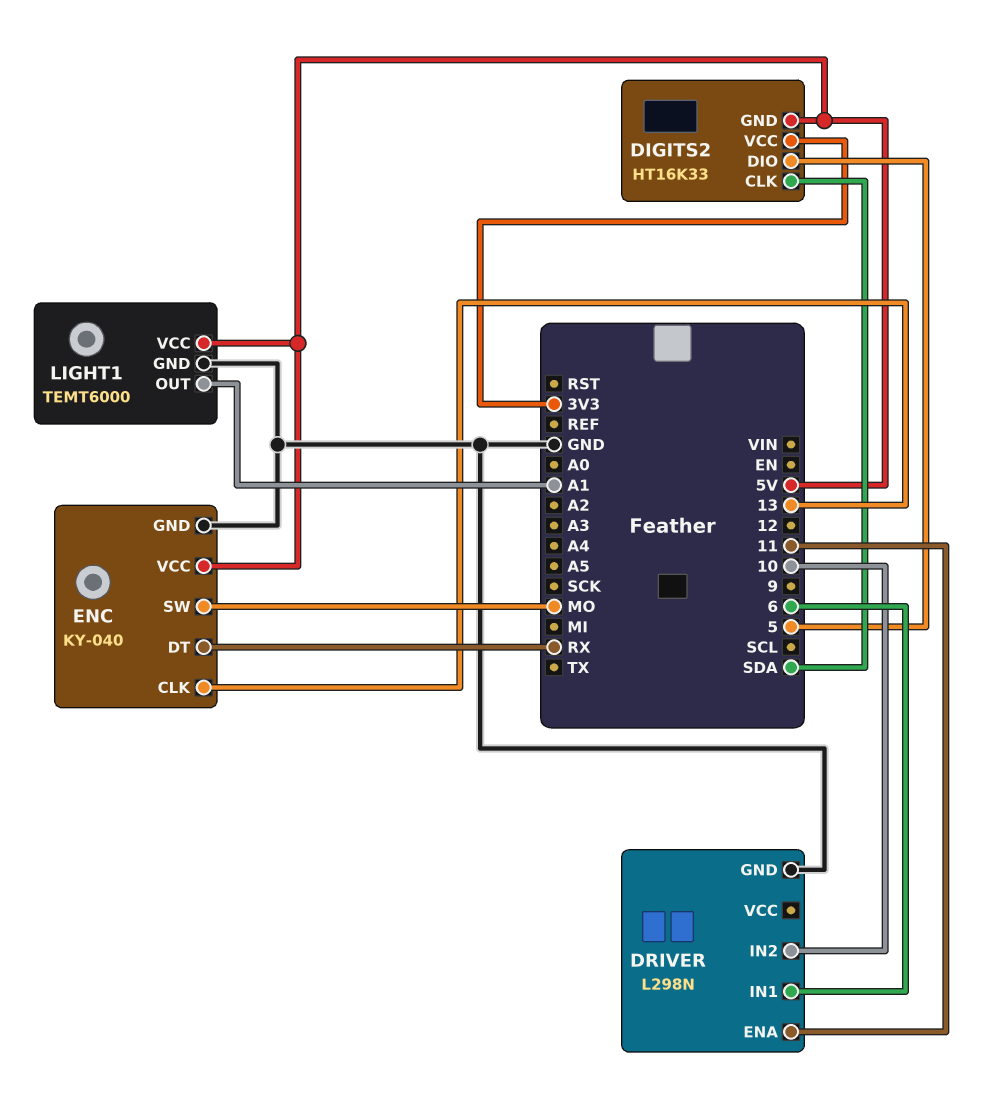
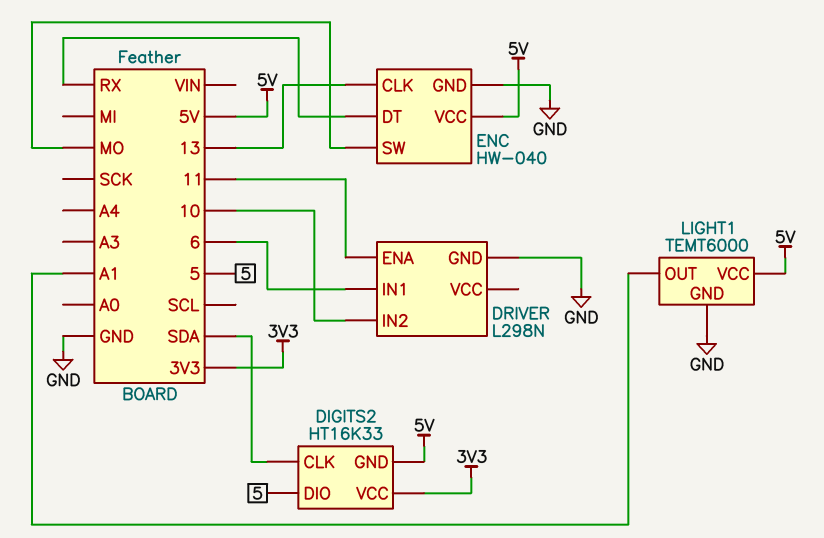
ENC: KY-040 -> HW-040

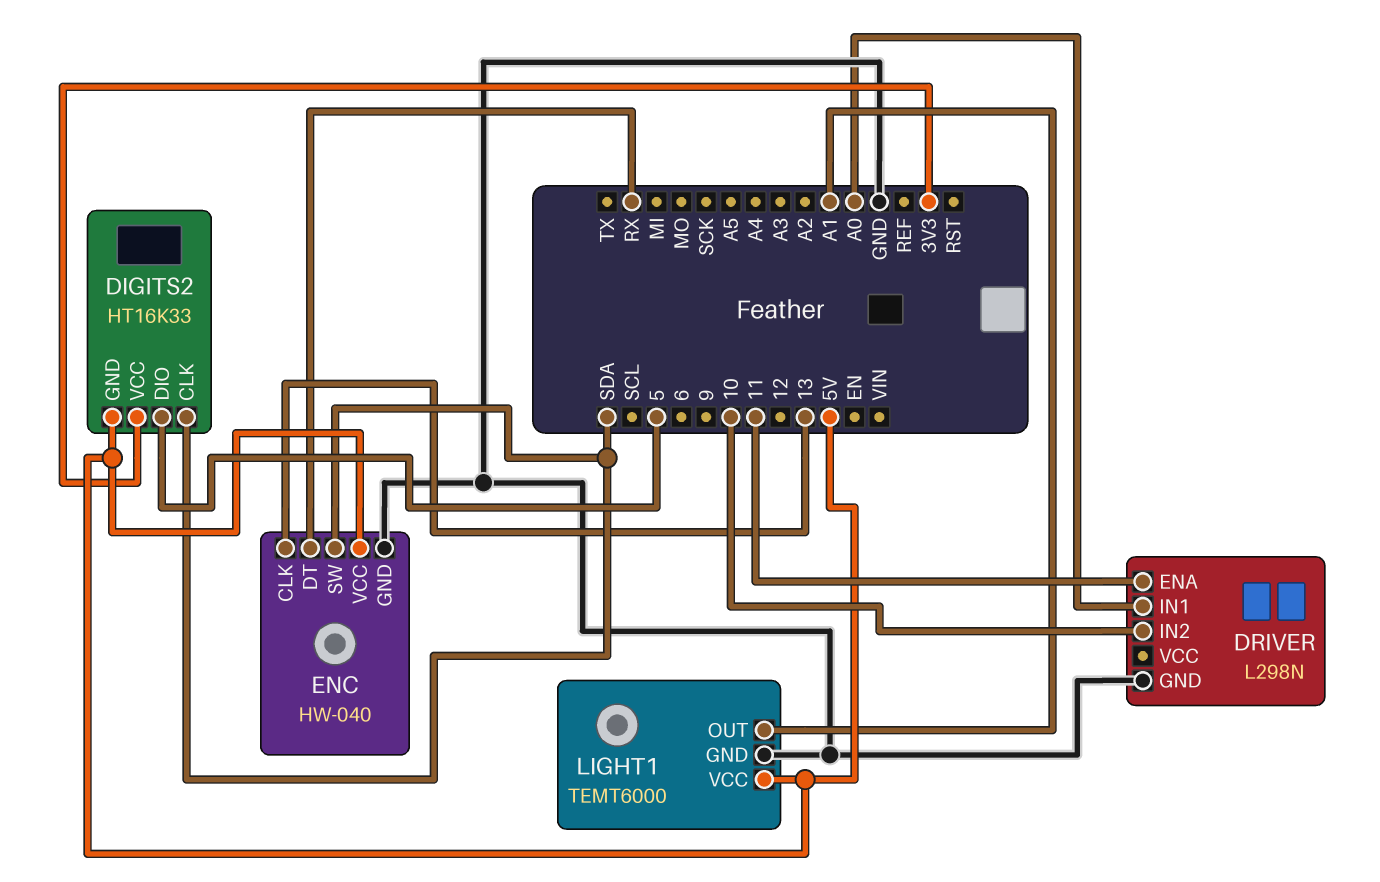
DRIVER pin IN1: 6 -> A0
ENC pin SW: MO -> SDA

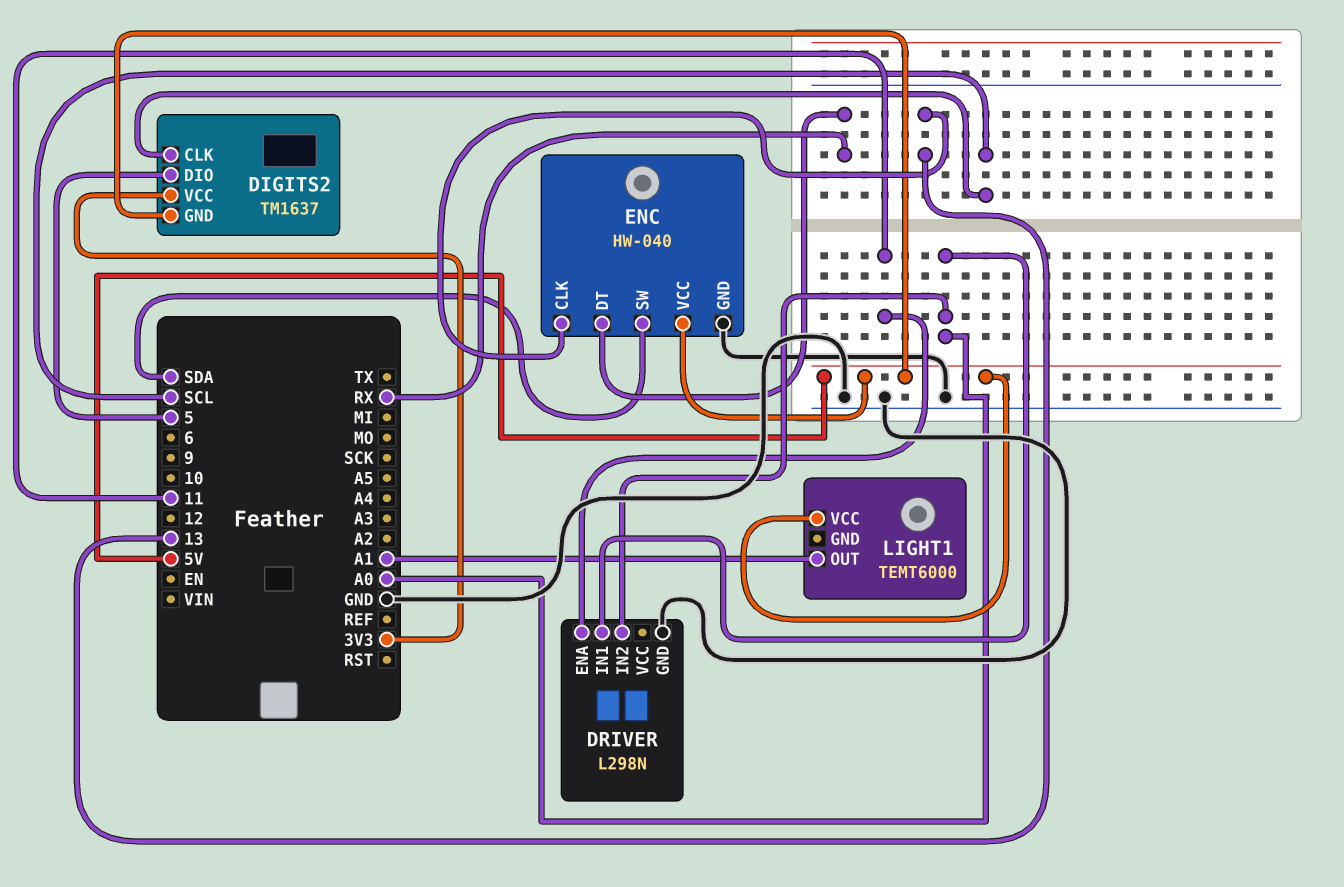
DIGITS2: HT16K33 -> TM1637
DIGITS2 pin CLK: SDA -> SCL
DRIVER pin IN2: 10 -> A0
LIGHT1 pin GND: GND -> none

